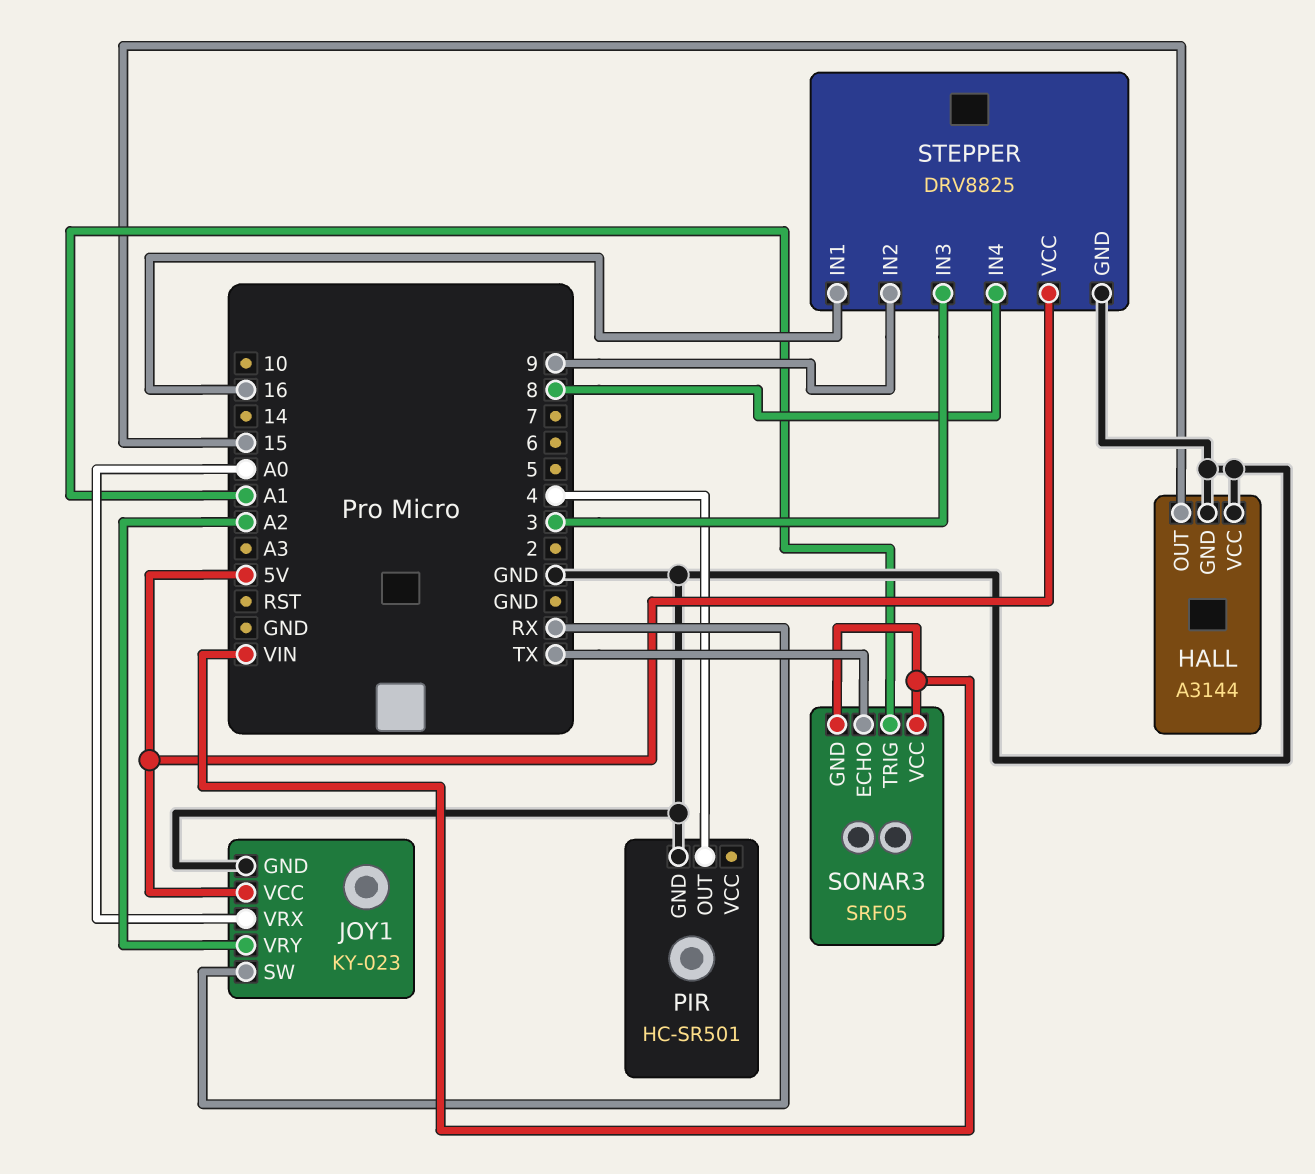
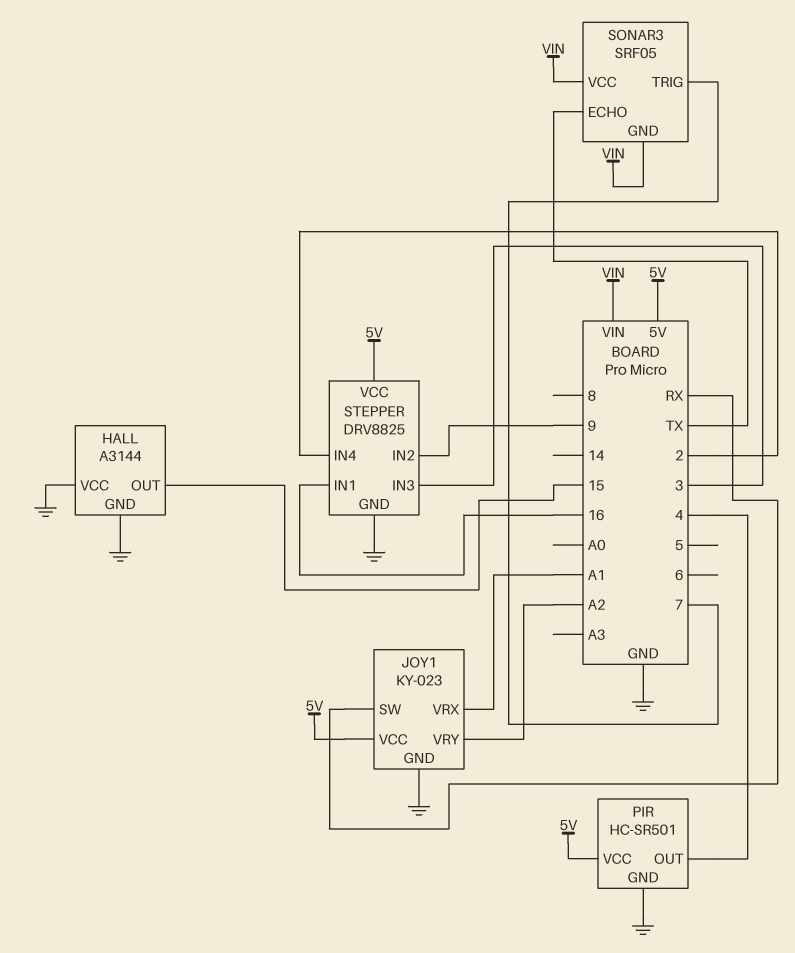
JOY1 pin VRX: A0 -> A1
PIR pin VCC: none -> 5V
SONAR3 pin TRIG: A1 -> 7
STEPPER pin IN4: 8 -> 2

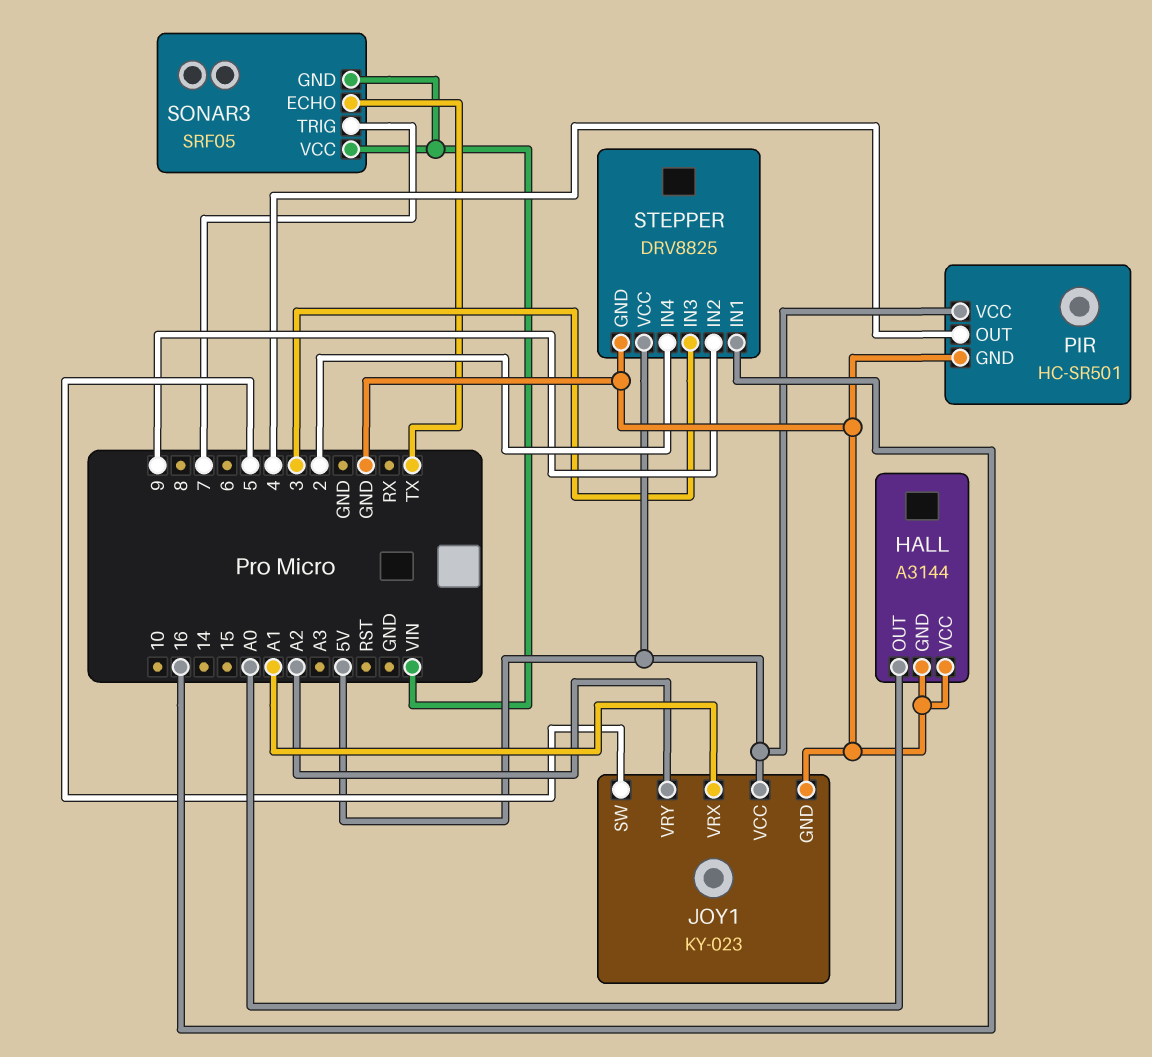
HALL pin OUT: 15 -> A0
JOY1 pin SW: RX -> 5

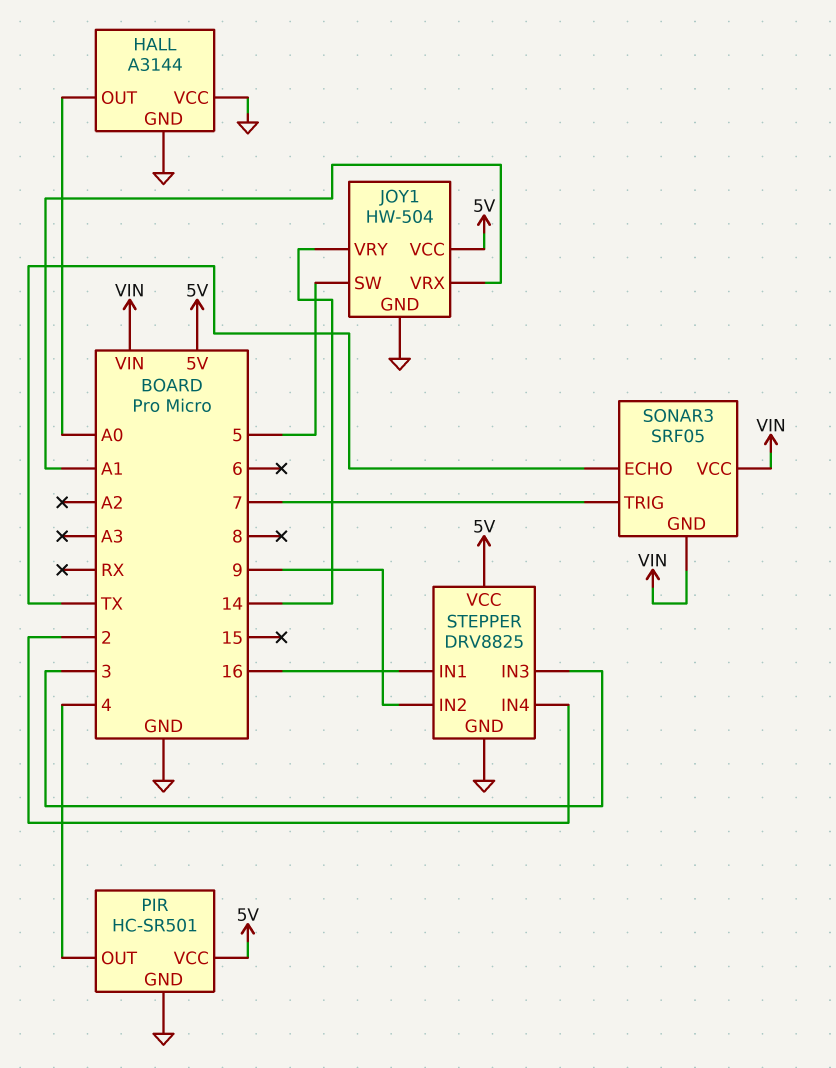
JOY1: KY-023 -> HW-504
JOY1 pin VRY: A2 -> 14

